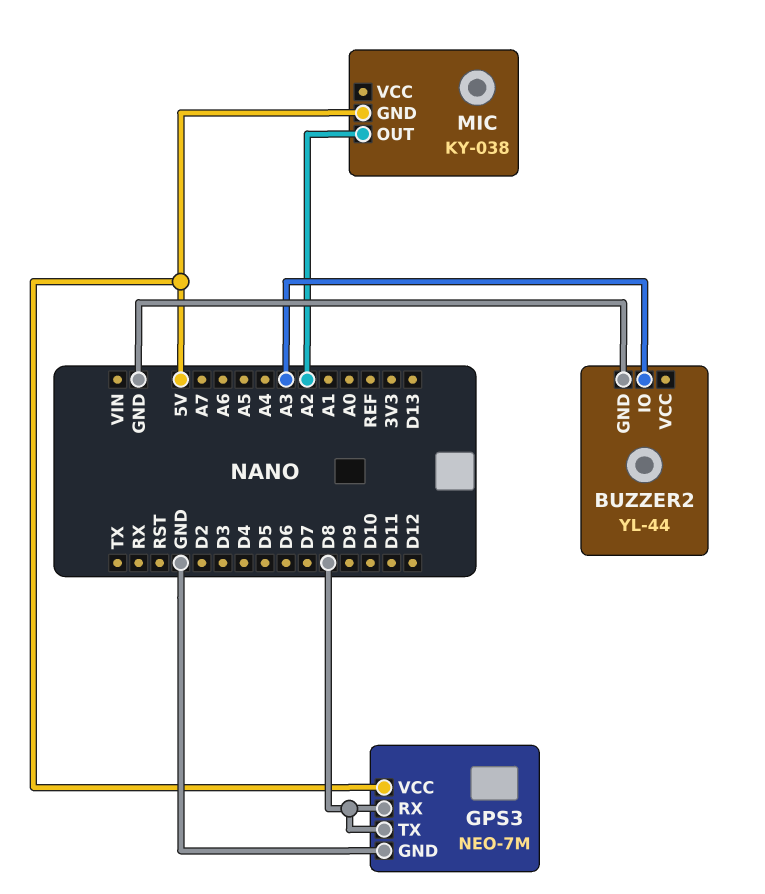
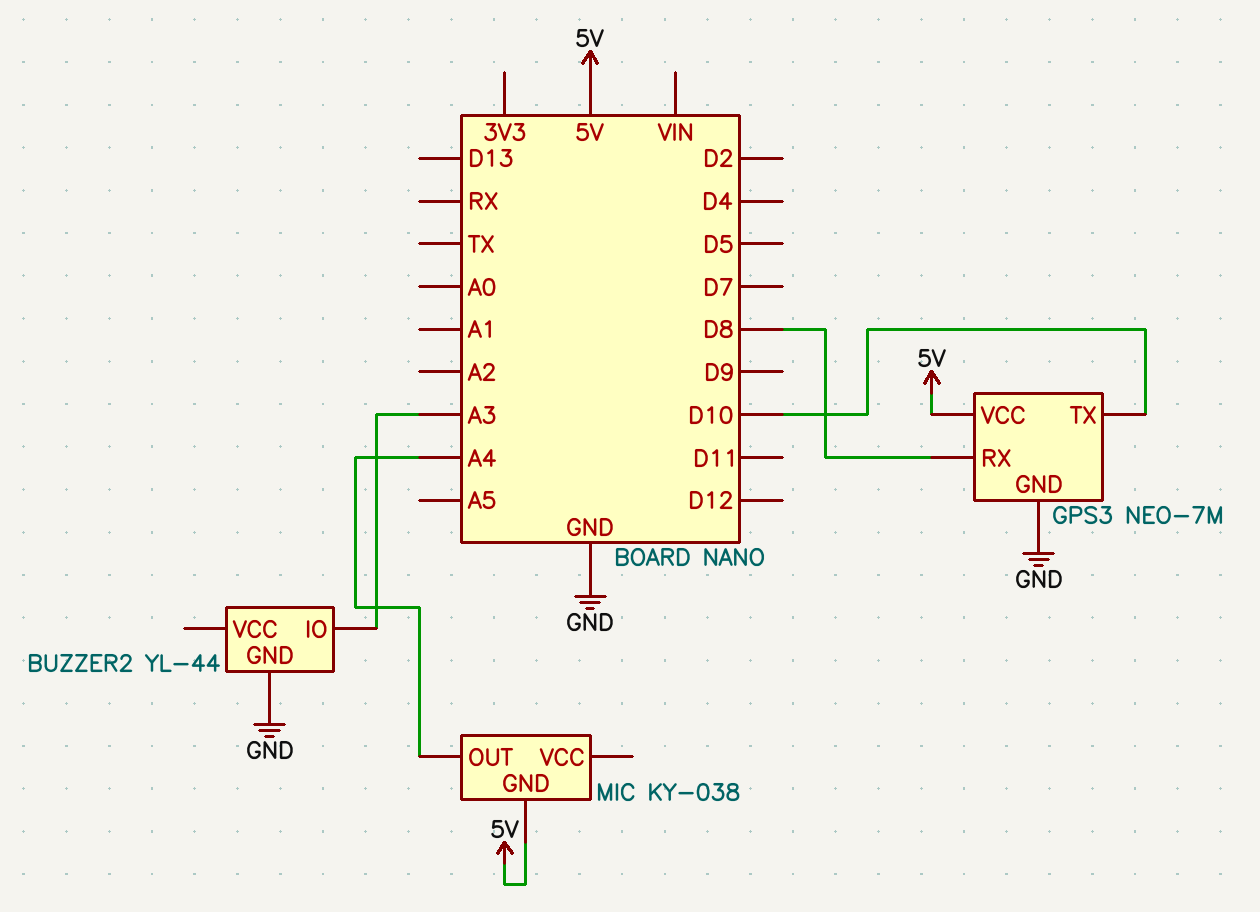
GPS3 pin TX: D8 -> D10
MIC pin OUT: A2 -> A4

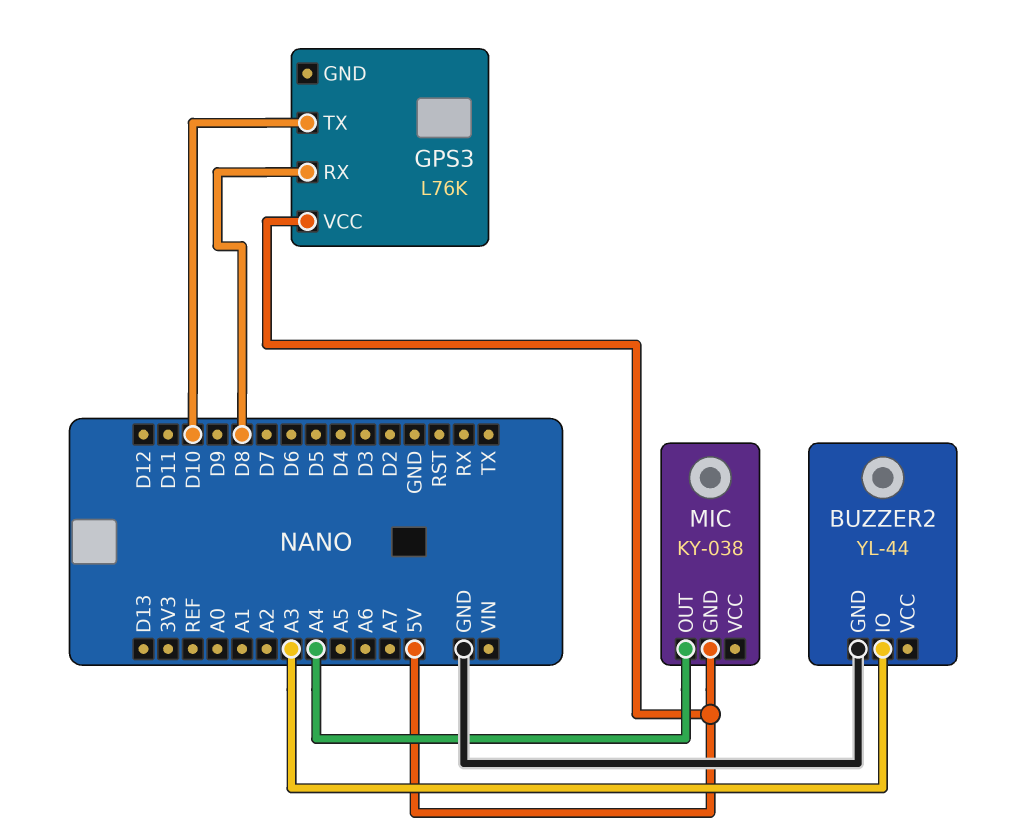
GPS3: NEO-7M -> L76K
GPS3 pin GND: GND -> none

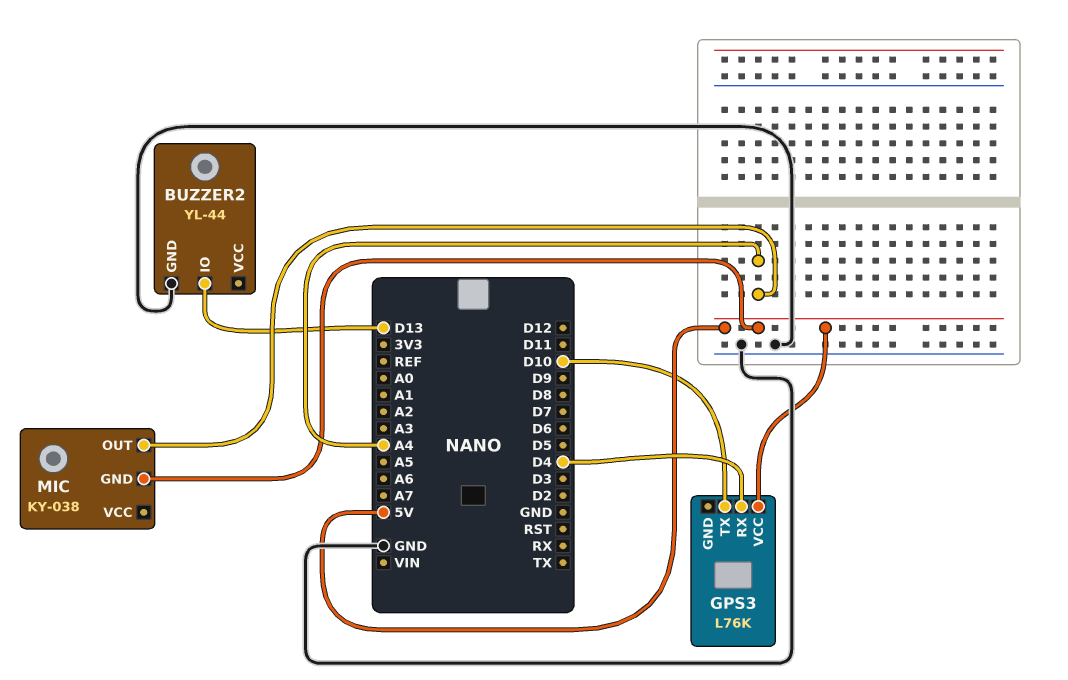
BUZZER2 pin IO: A3 -> D13
GPS3 pin RX: D8 -> D4

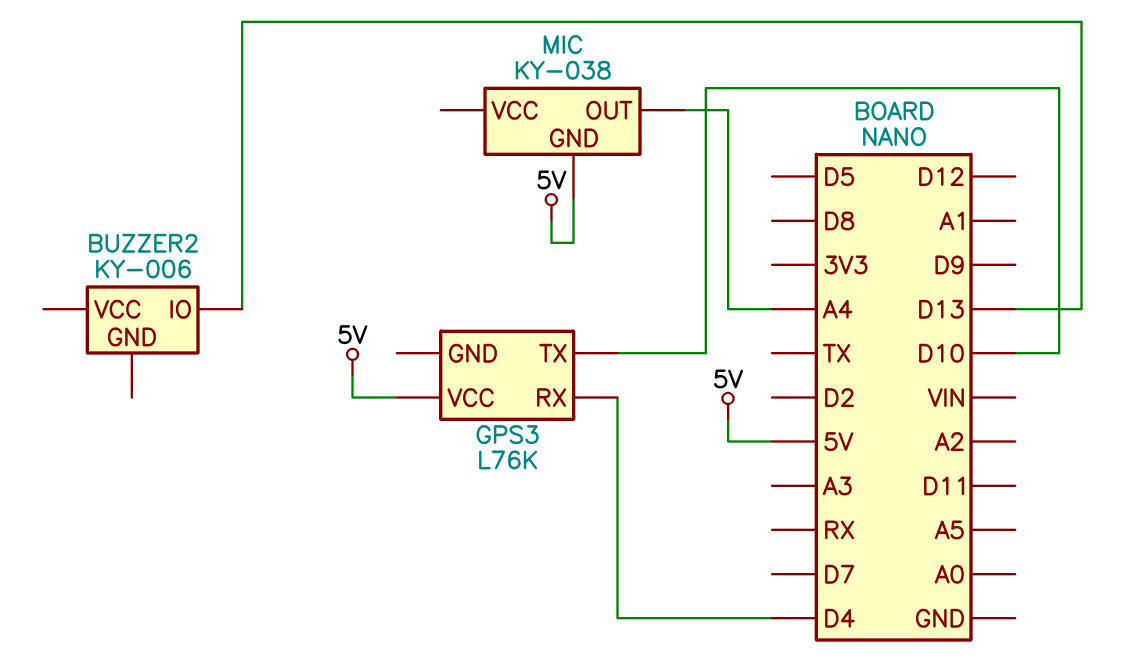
BUZZER2: YL-44 -> KY-006
BUZZER2 pin GND: GND -> none

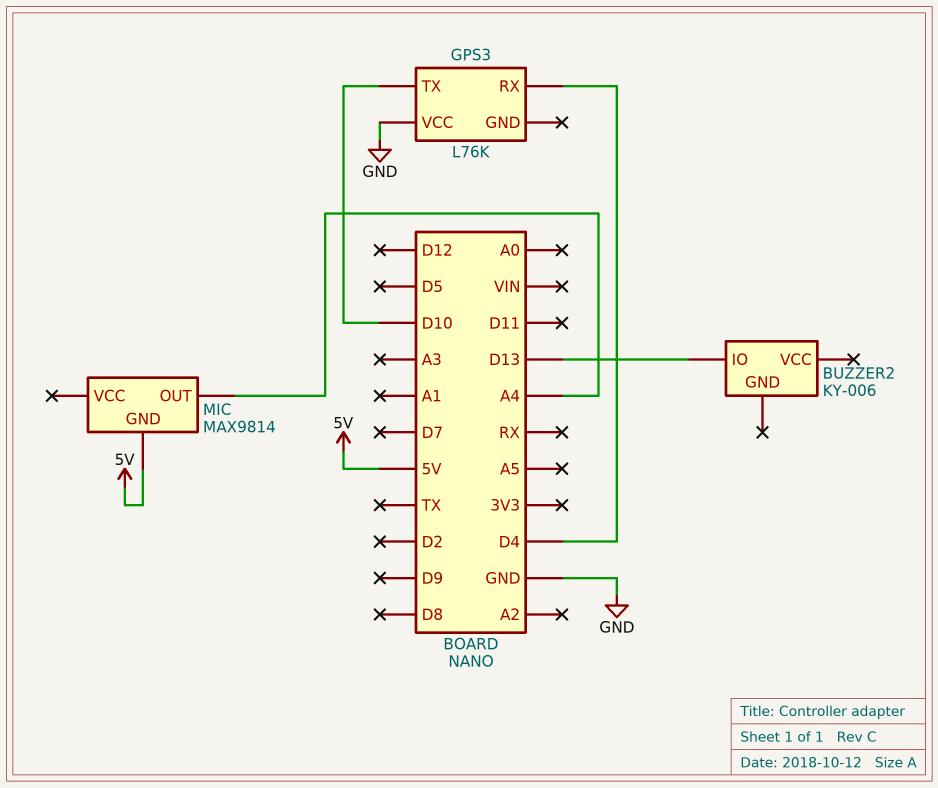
GPS3 pin VCC: 5V -> GND
MIC: KY-038 -> MAX9814

